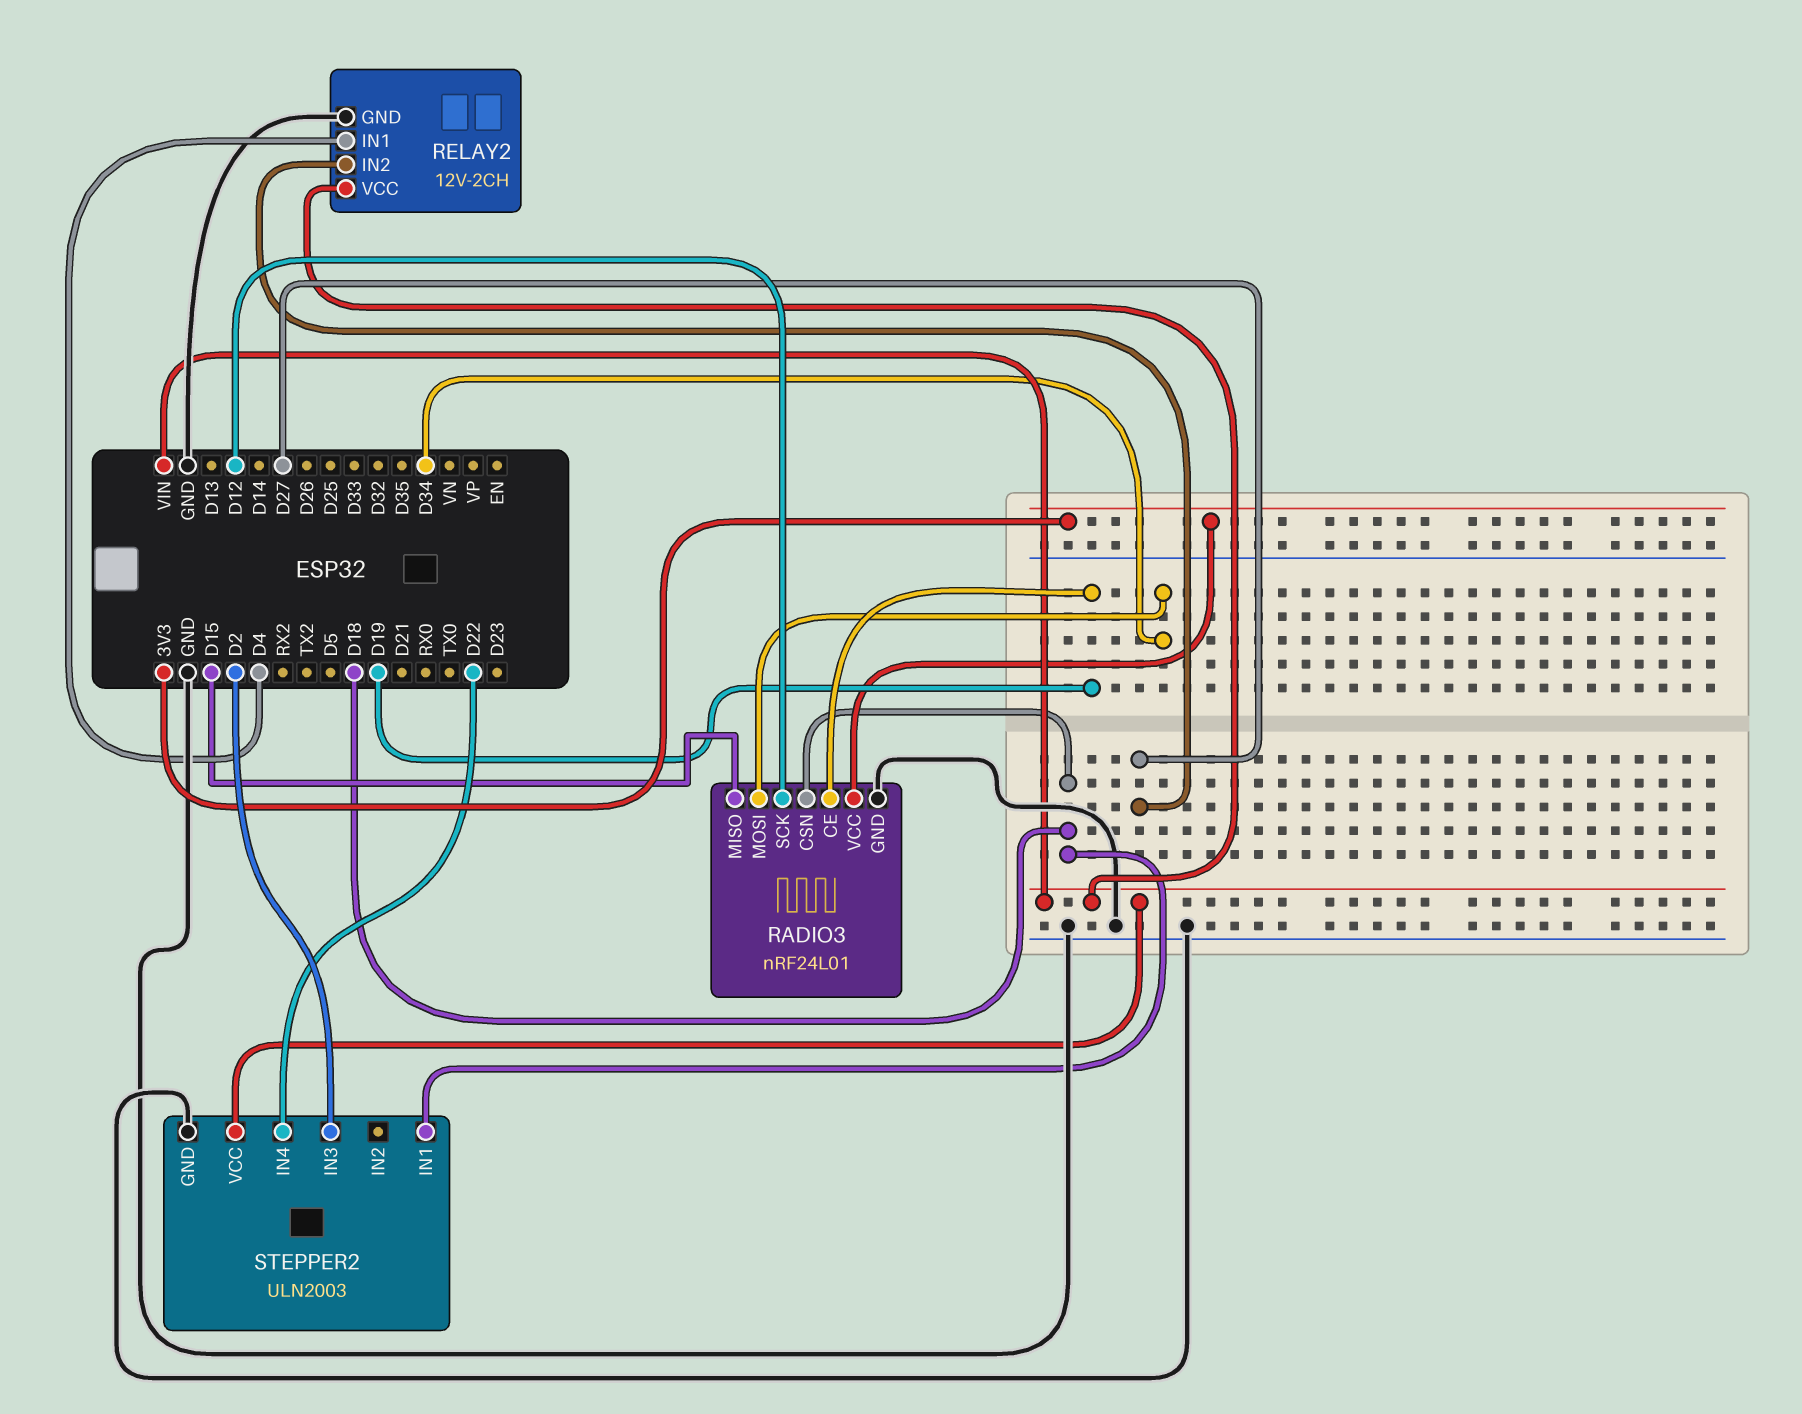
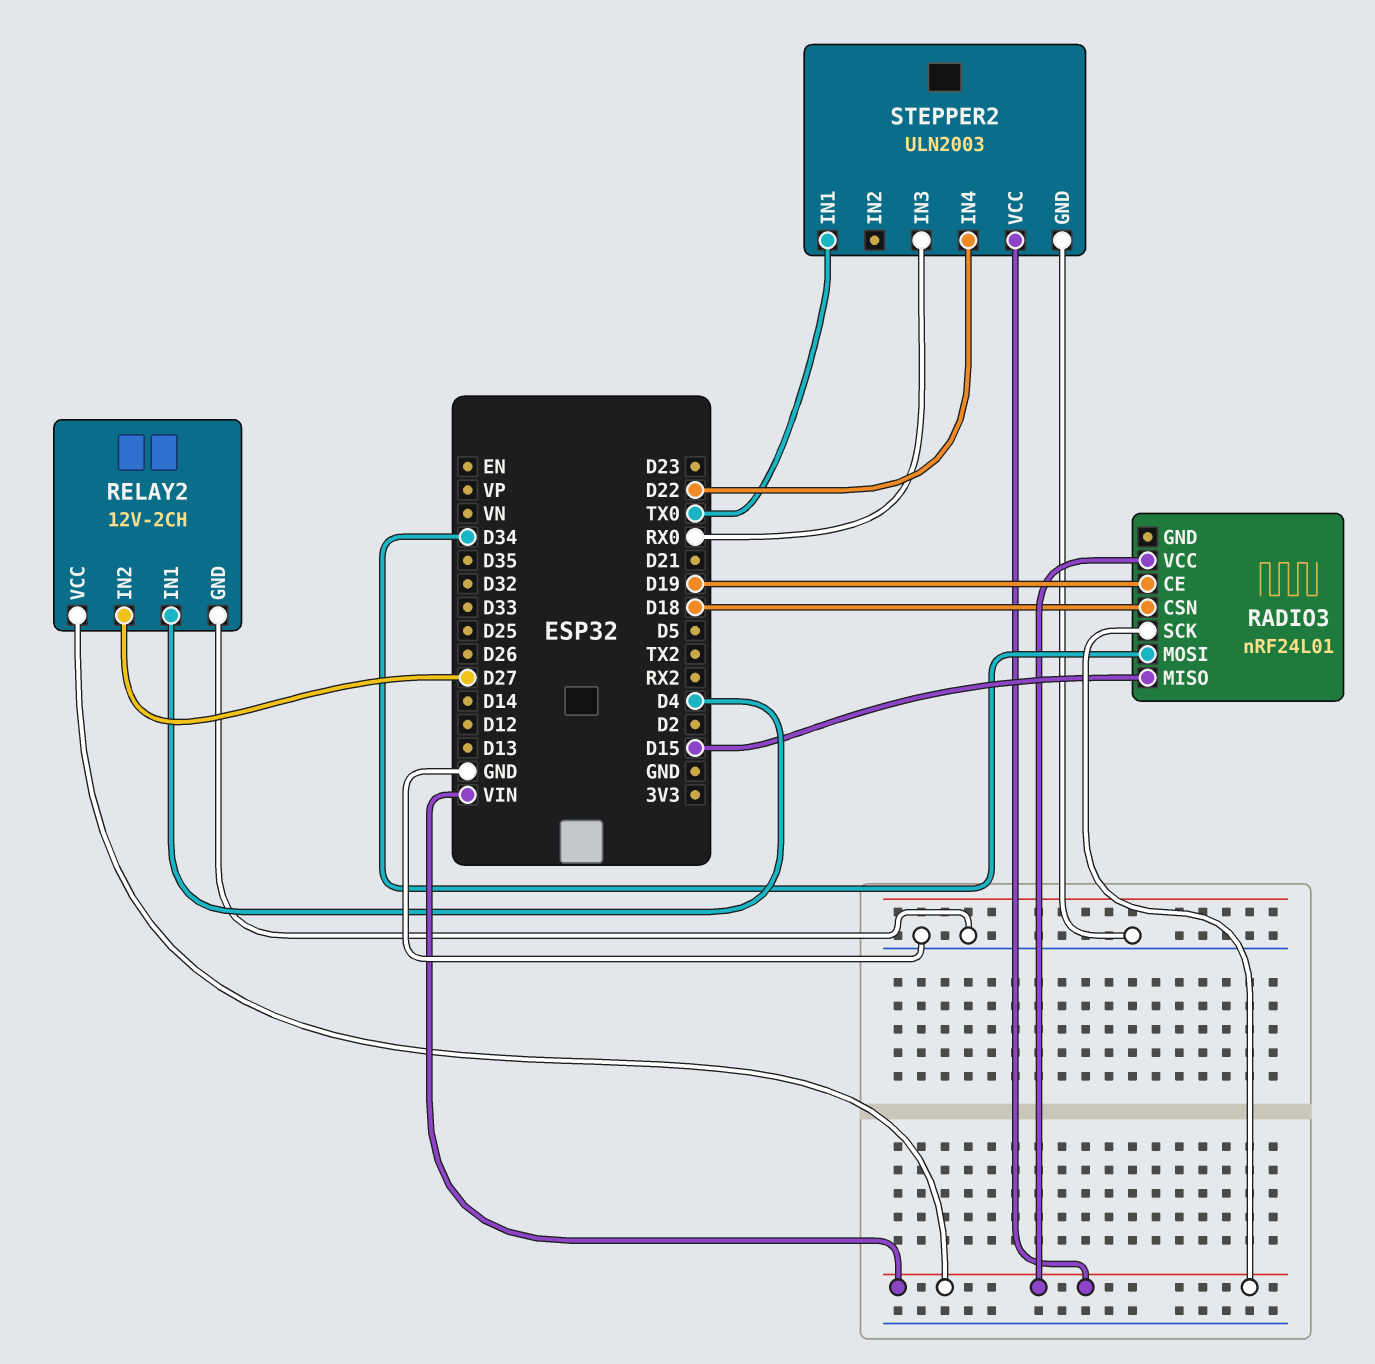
RADIO3 pin GND: GND -> none
RADIO3 pin SCK: D12 -> VIN
RADIO3 pin VCC: 3V3 -> VIN
STEPPER2 pin IN1: D18 -> TX0
STEPPER2 pin IN3: D2 -> RX0

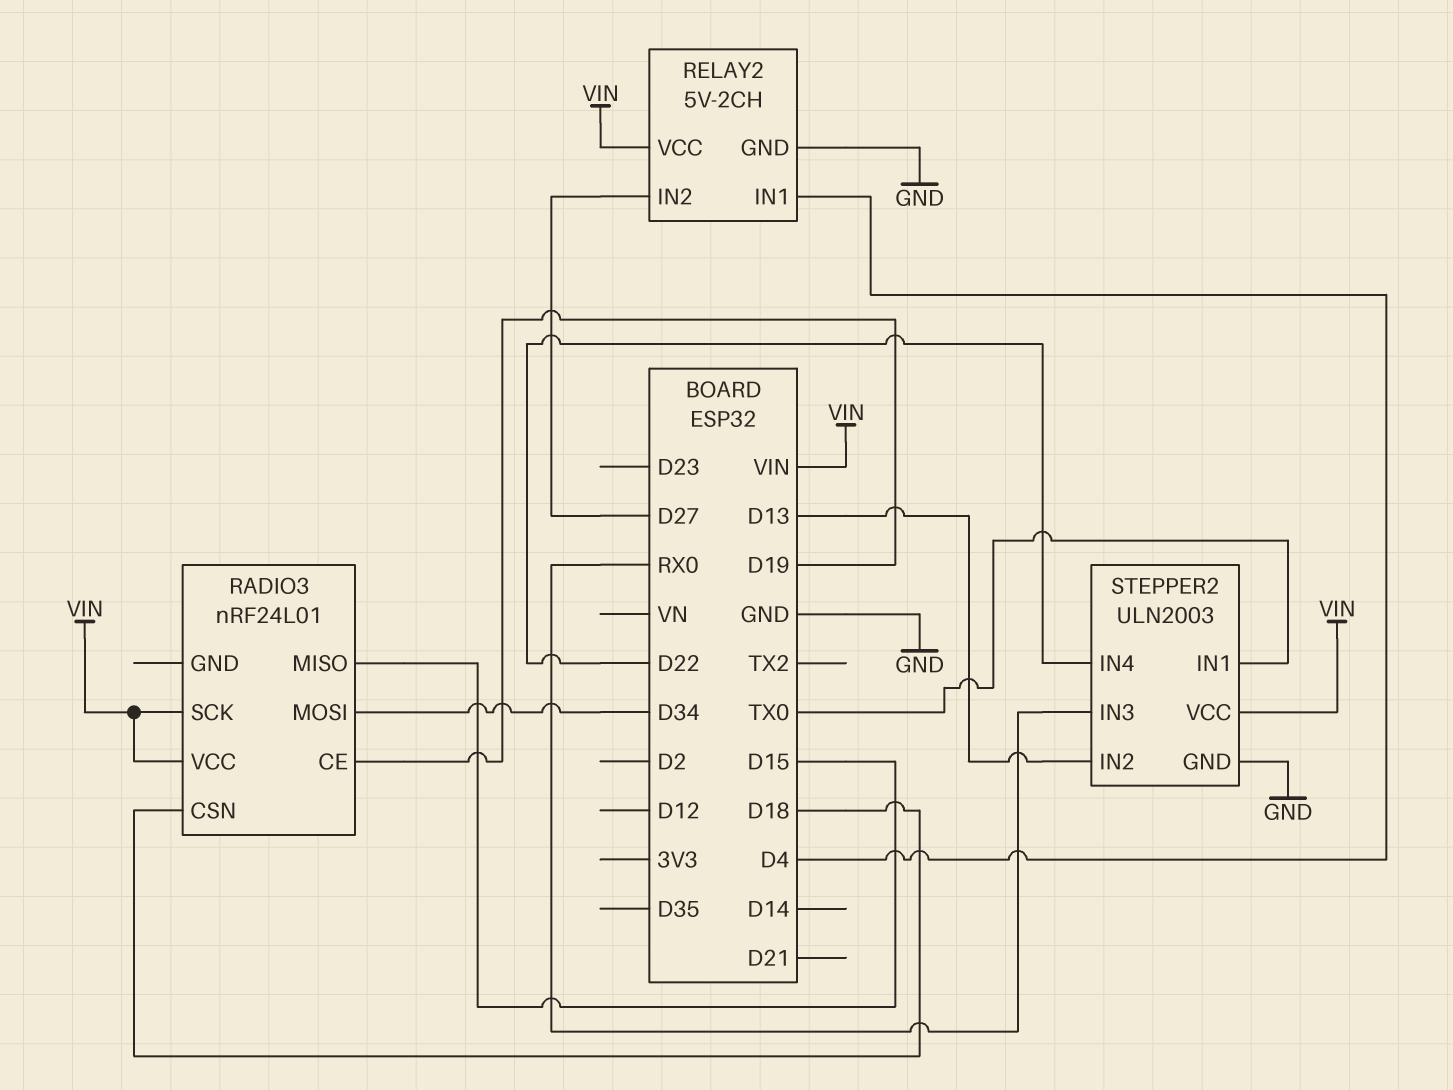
RELAY2: 12V-2CH -> 5V-2CH
STEPPER2 pin IN2: none -> D13

